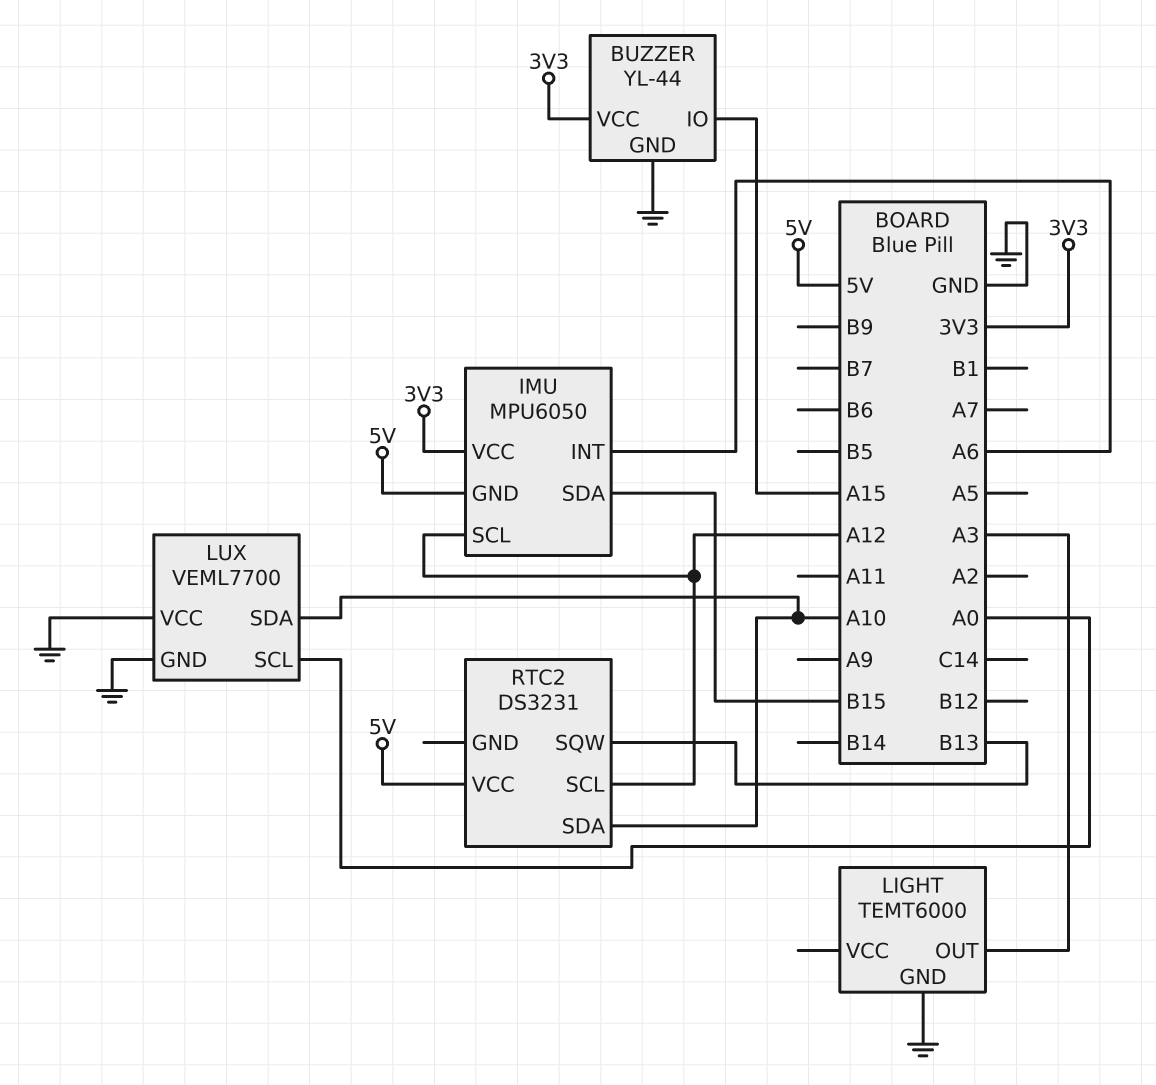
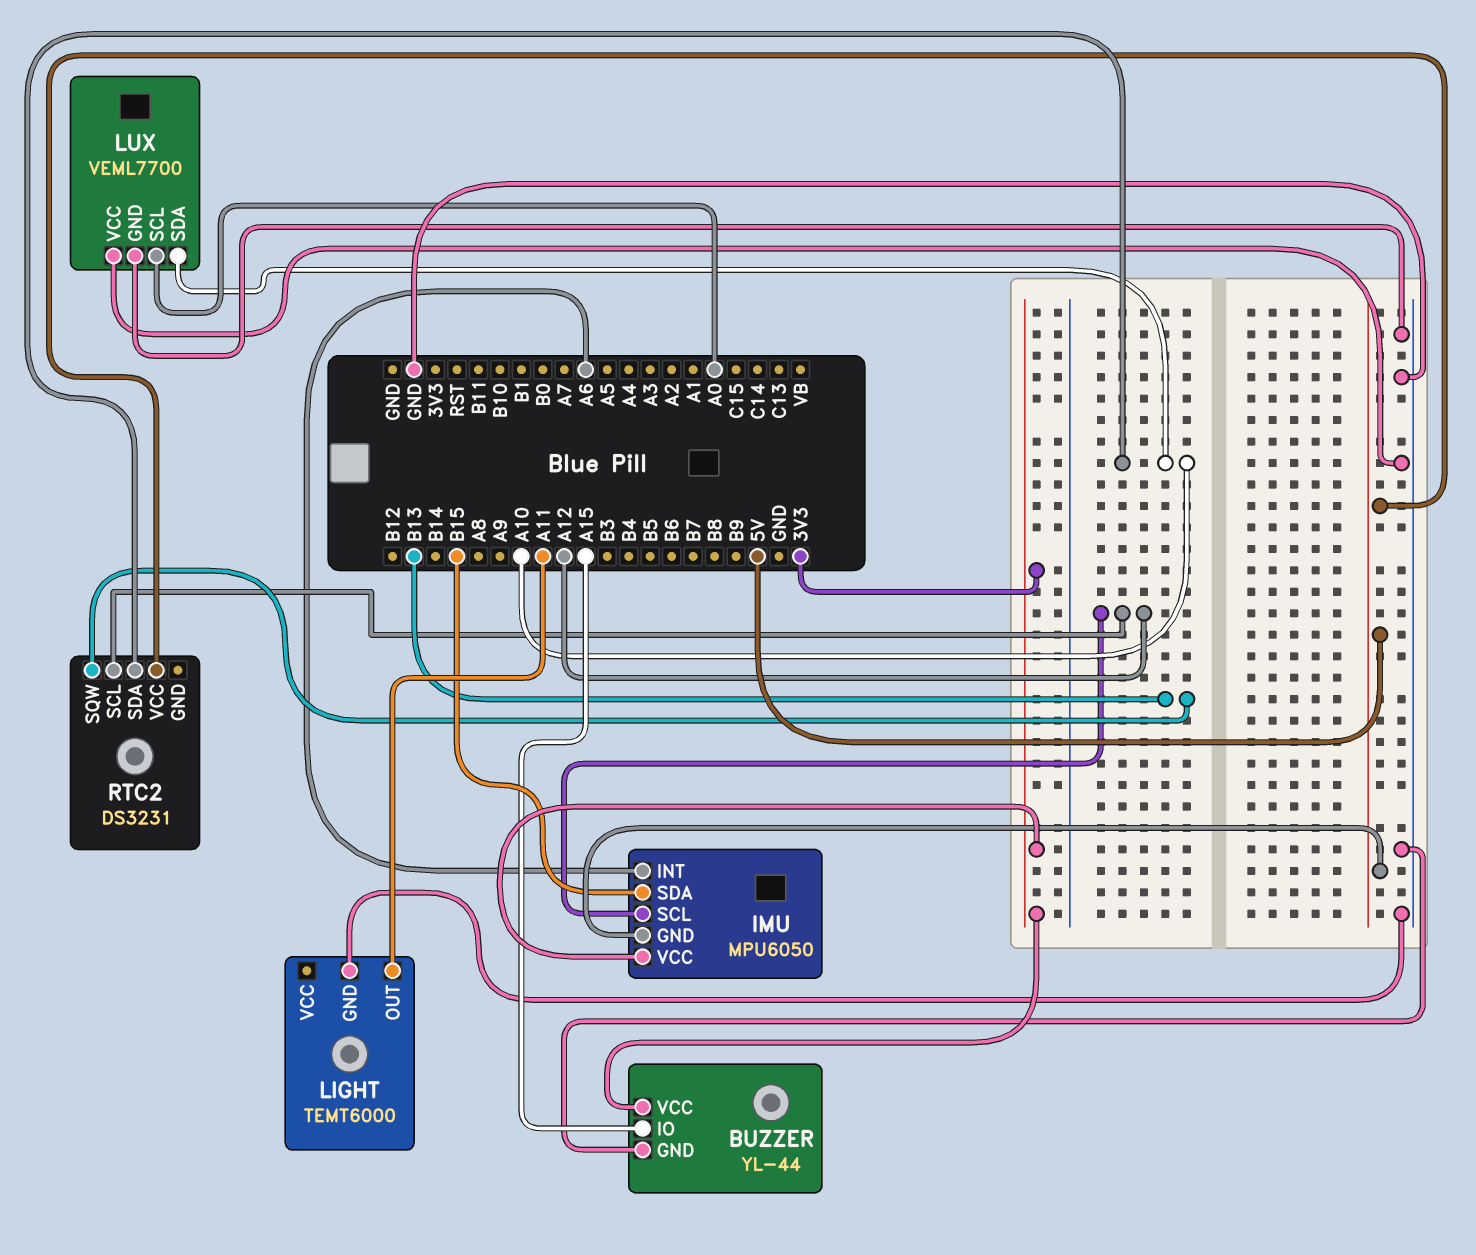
LIGHT pin OUT: A3 -> A11

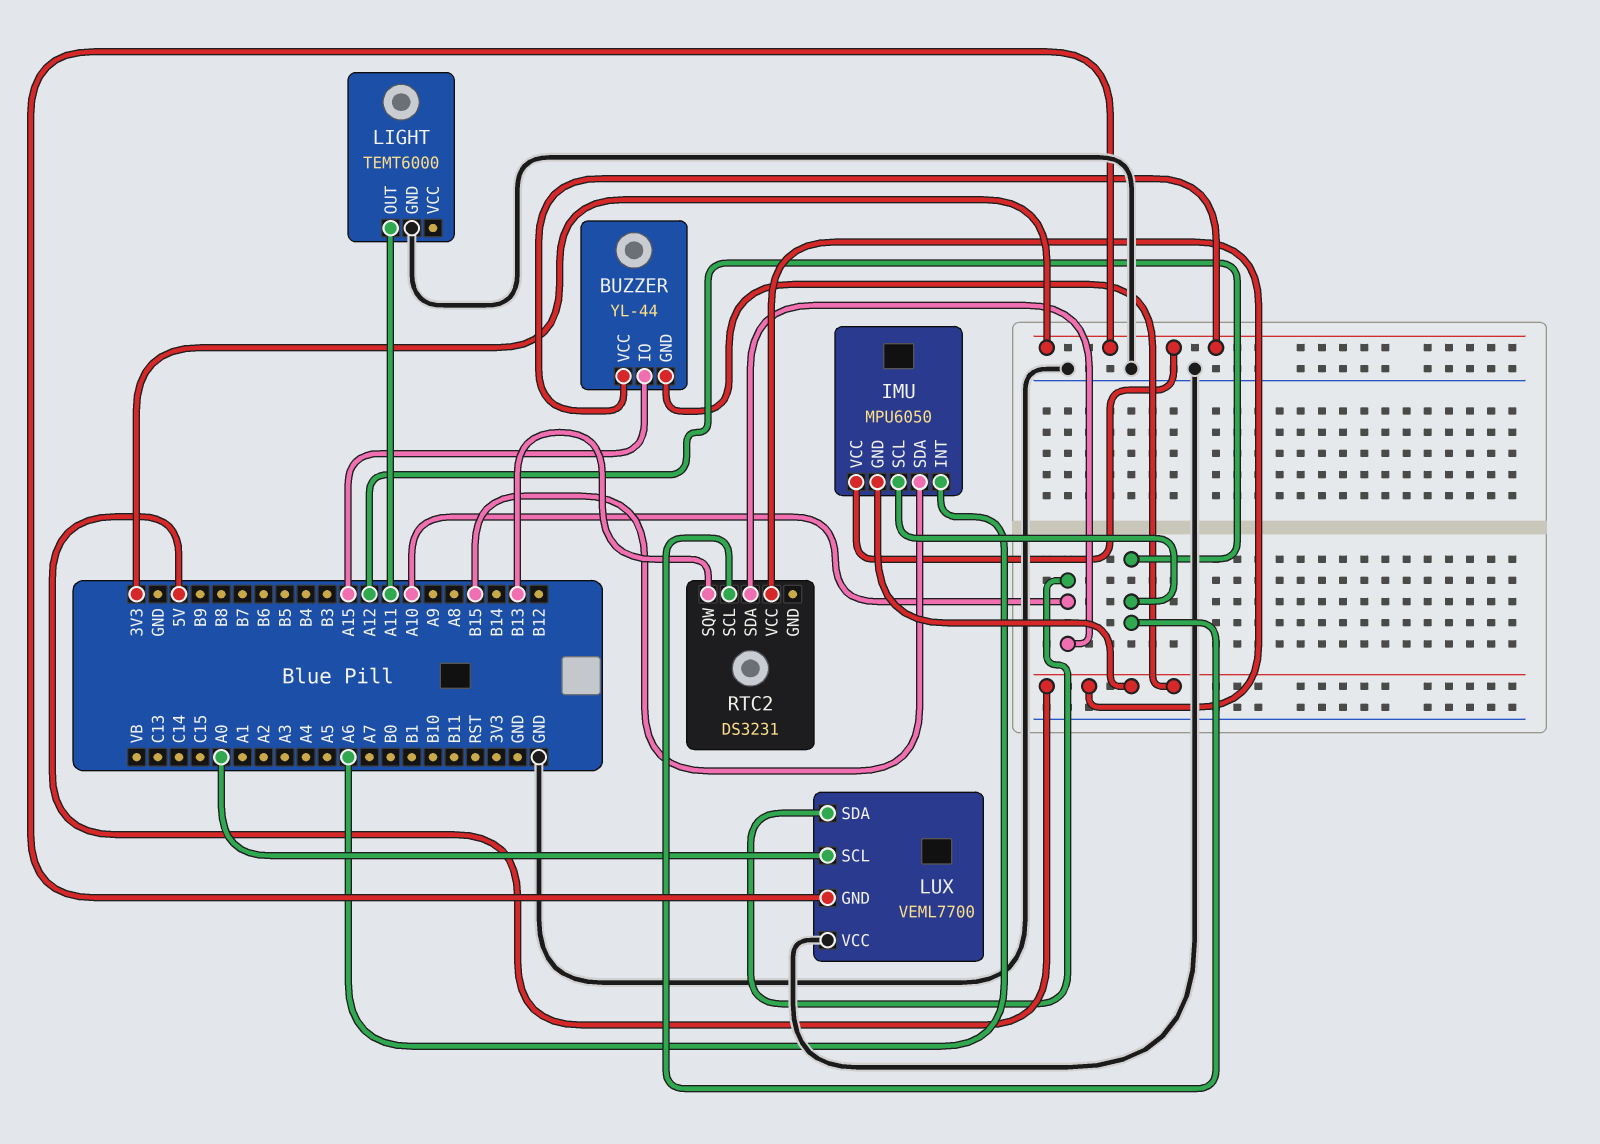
BUZZER pin GND: GND -> 5V
LUX pin GND: GND -> 3V3

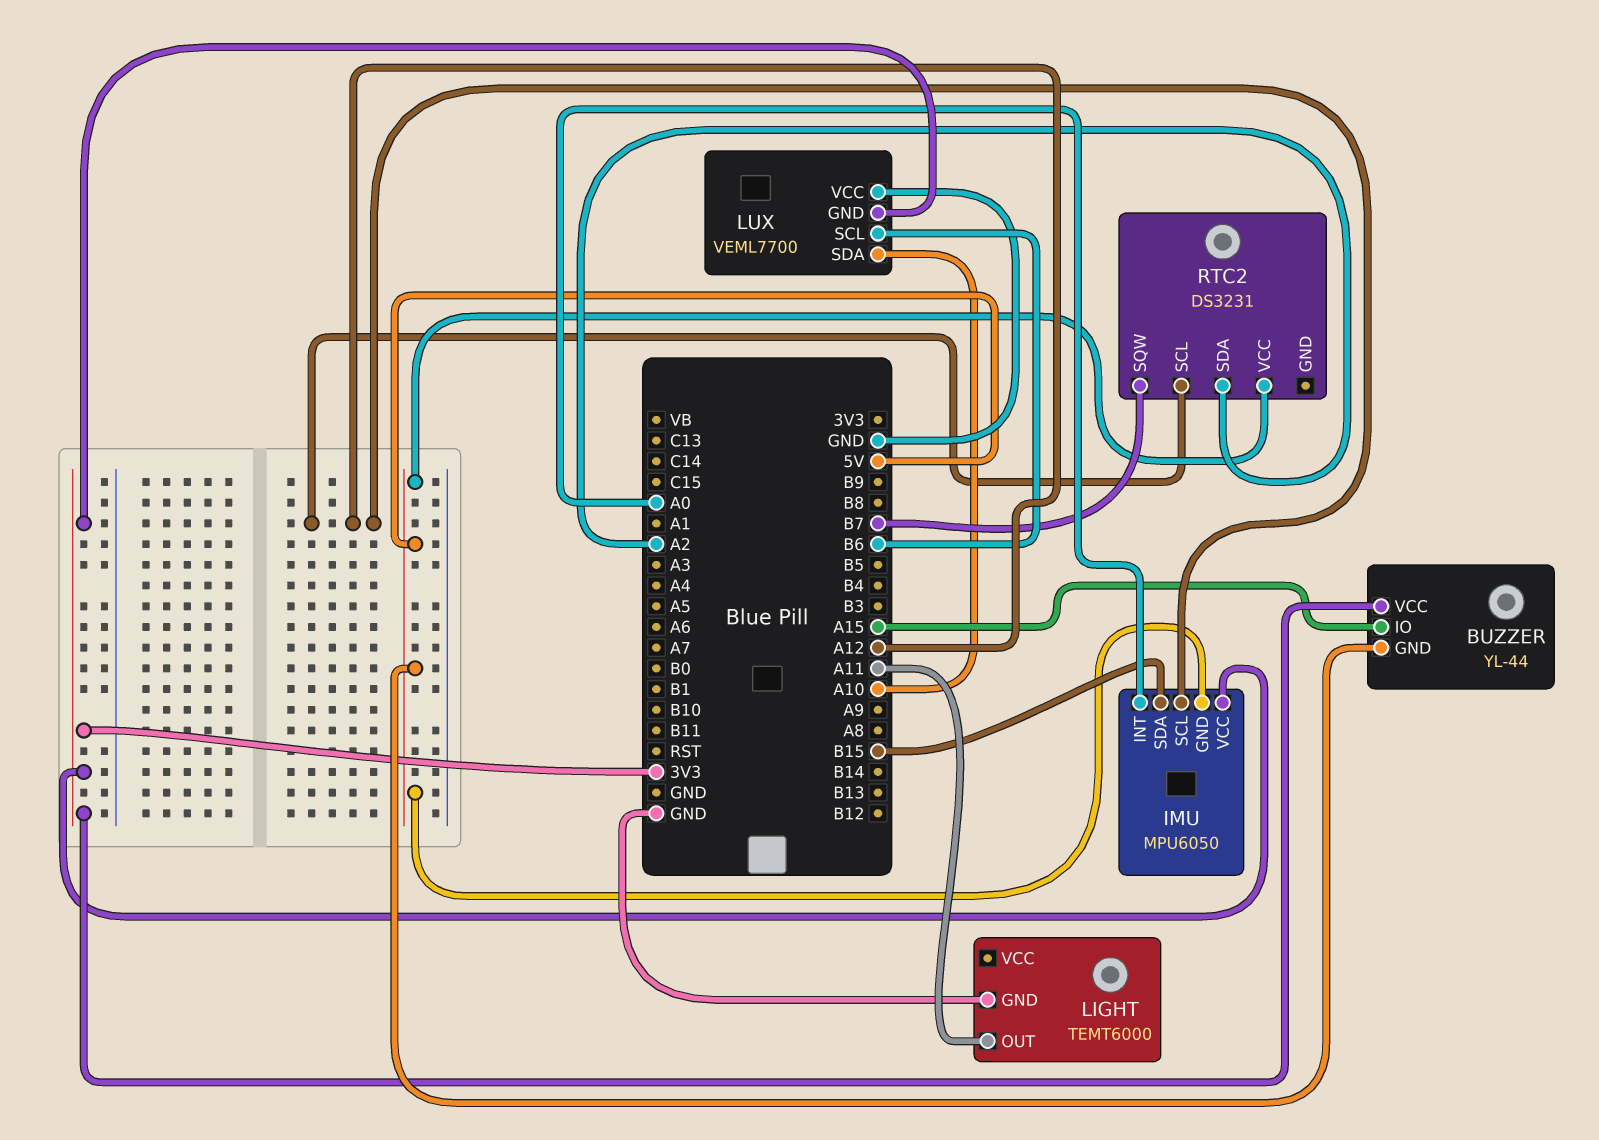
IMU pin INT: A6 -> A0
LUX pin SCL: A0 -> B6
RTC2 pin SDA: A10 -> A2
RTC2 pin SQW: B13 -> B7

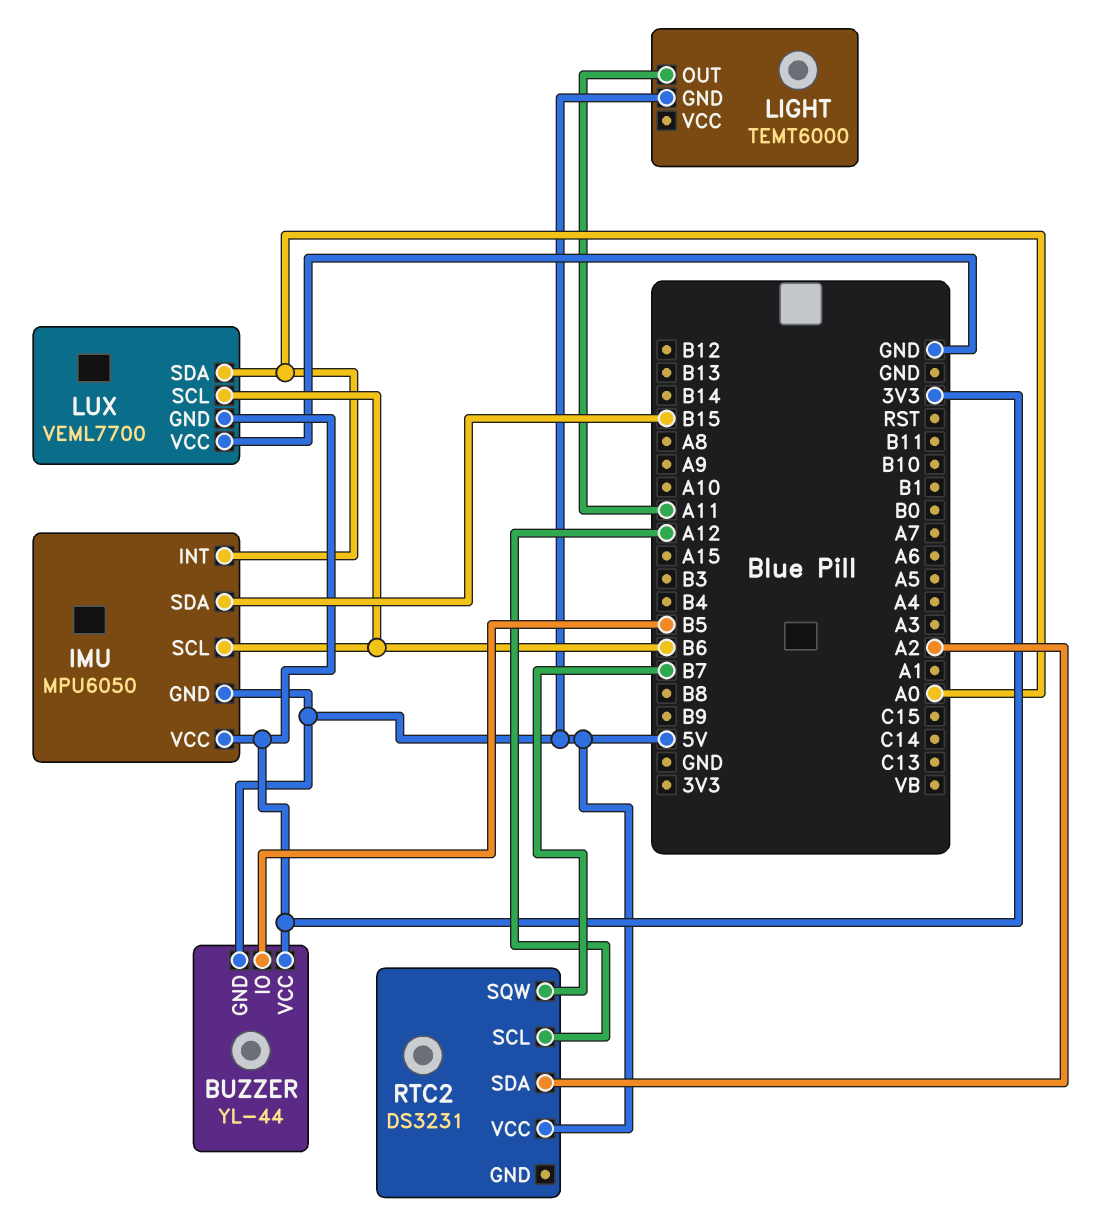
BUZZER pin IO: A15 -> B5
IMU pin SCL: A12 -> B6
LIGHT pin GND: GND -> 5V
LUX pin SDA: A10 -> A0

